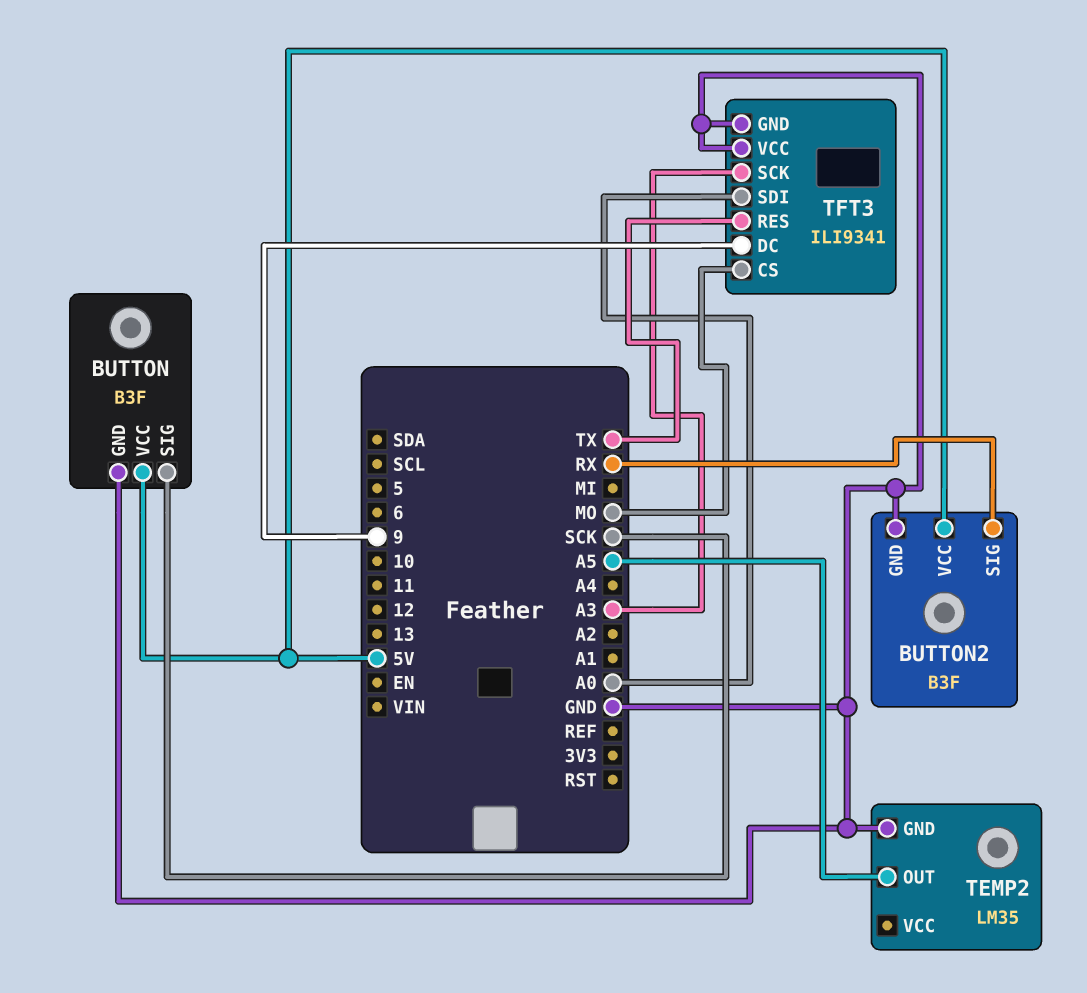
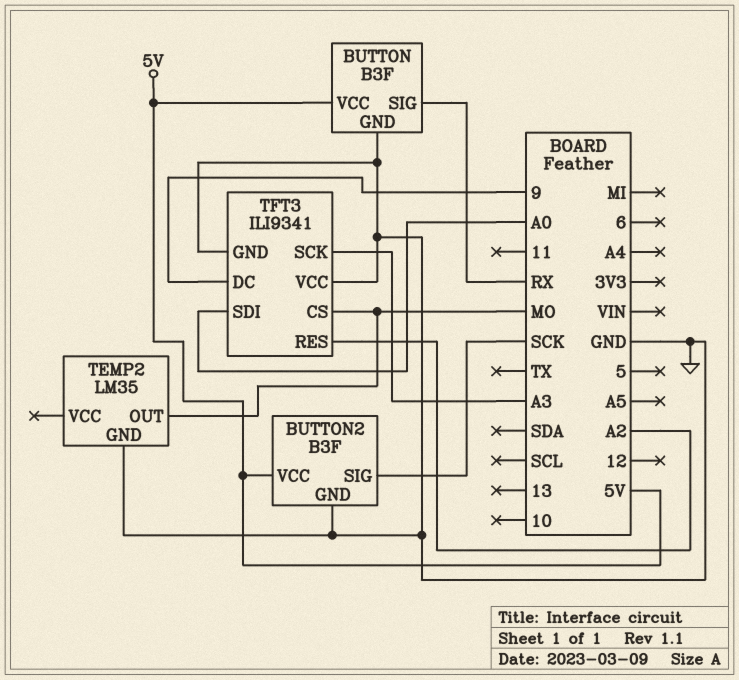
BUTTON pin SIG: SCK -> RX
BUTTON2 pin SIG: RX -> SCK
TEMP2 pin OUT: A5 -> MO
TFT3 pin RES: TX -> A2

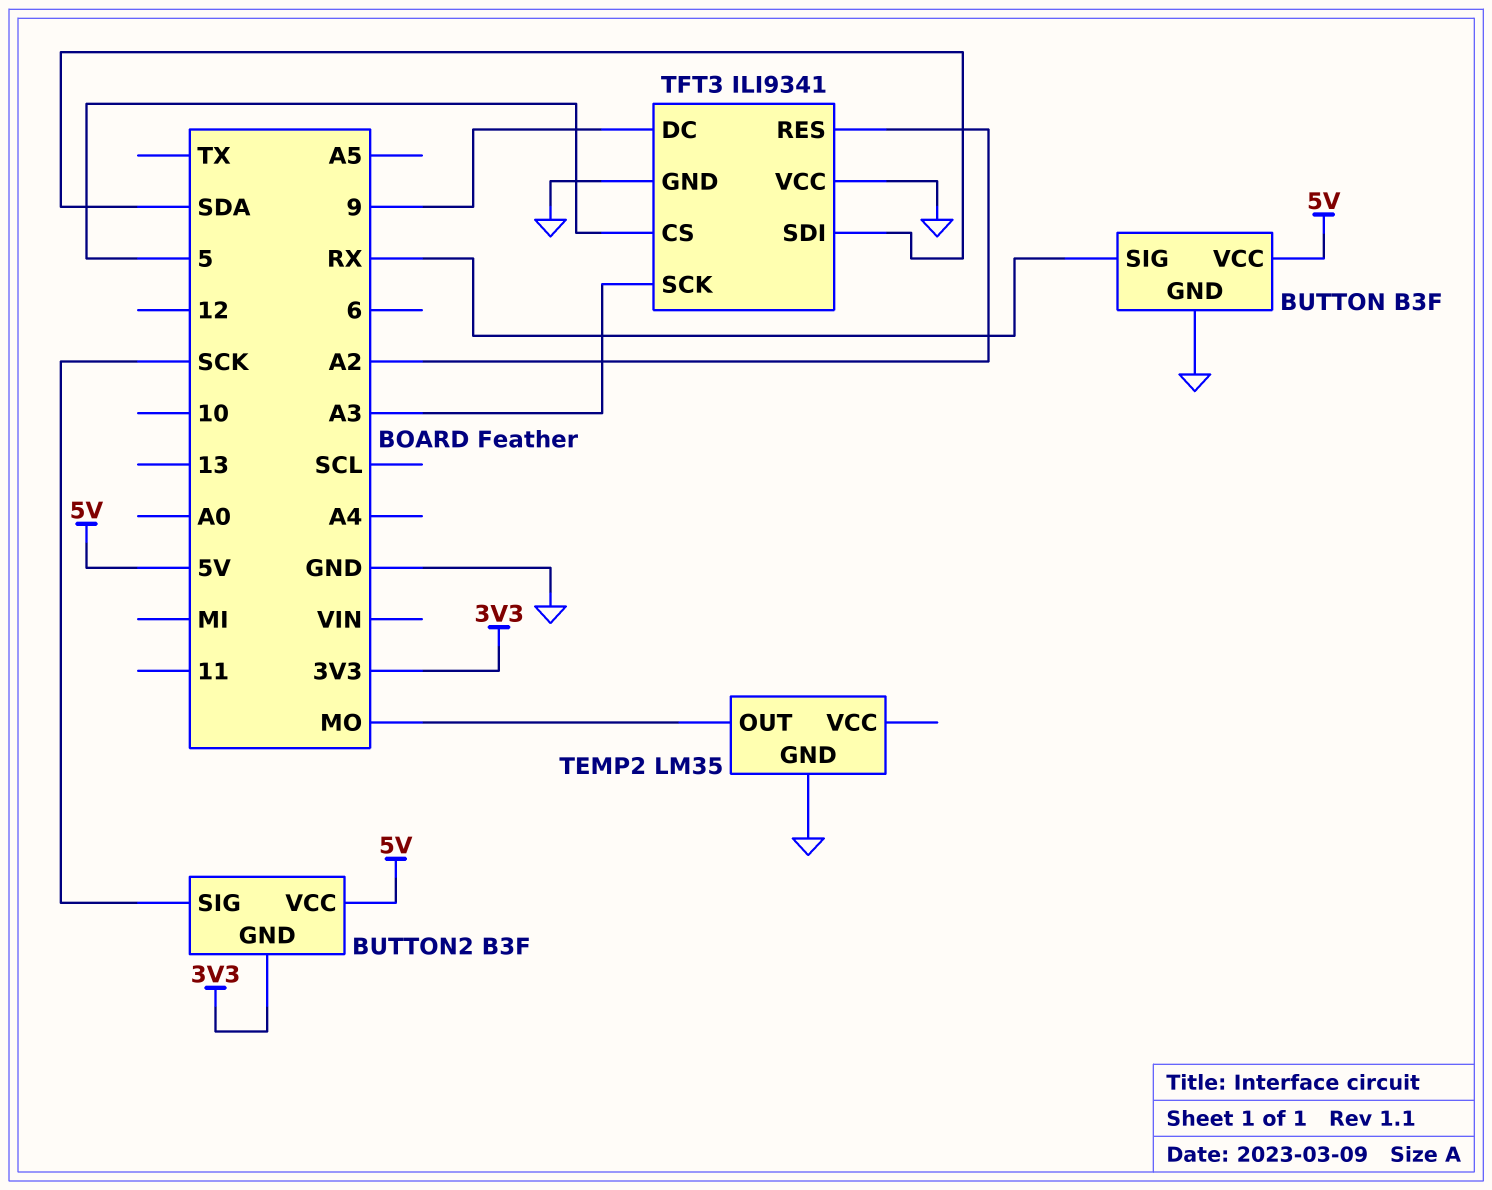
BUTTON2 pin GND: GND -> 3V3
TFT3 pin CS: MO -> 5
TFT3 pin SDI: A0 -> SDA

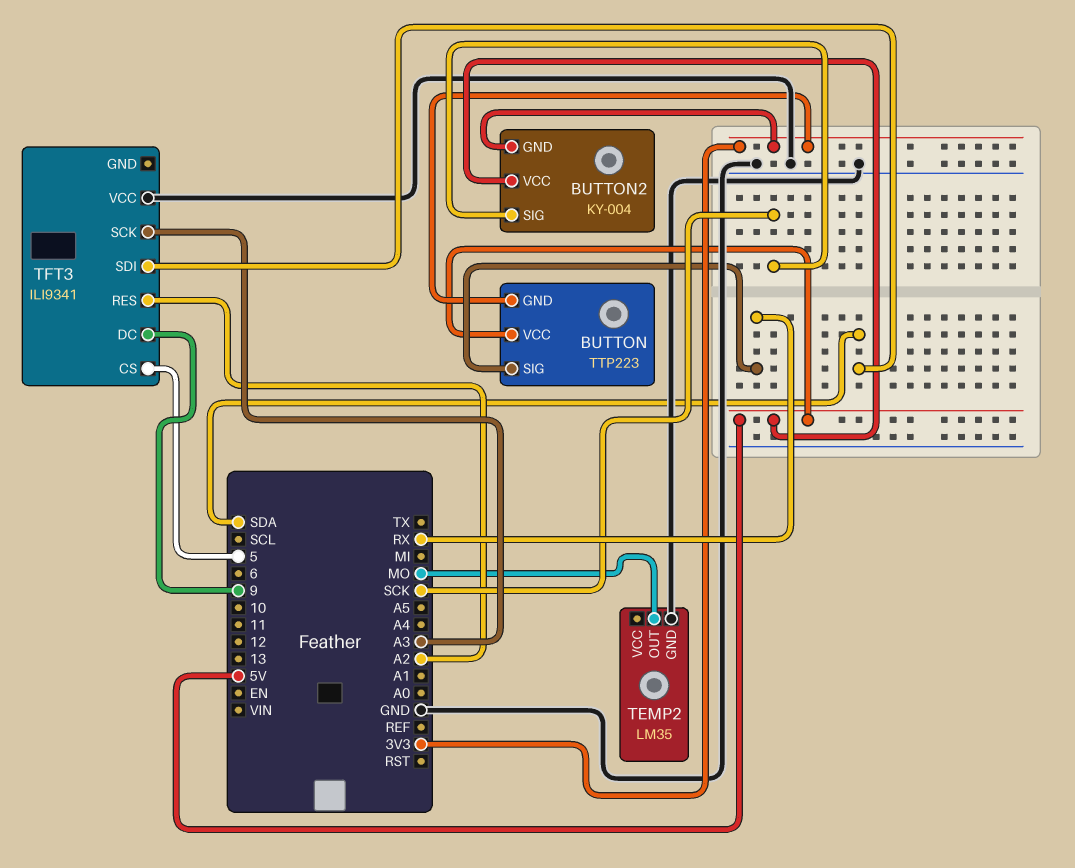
BUTTON: B3F -> TTP223
BUTTON pin GND: GND -> 3V3
BUTTON2: B3F -> KY-004
TFT3 pin GND: GND -> none

